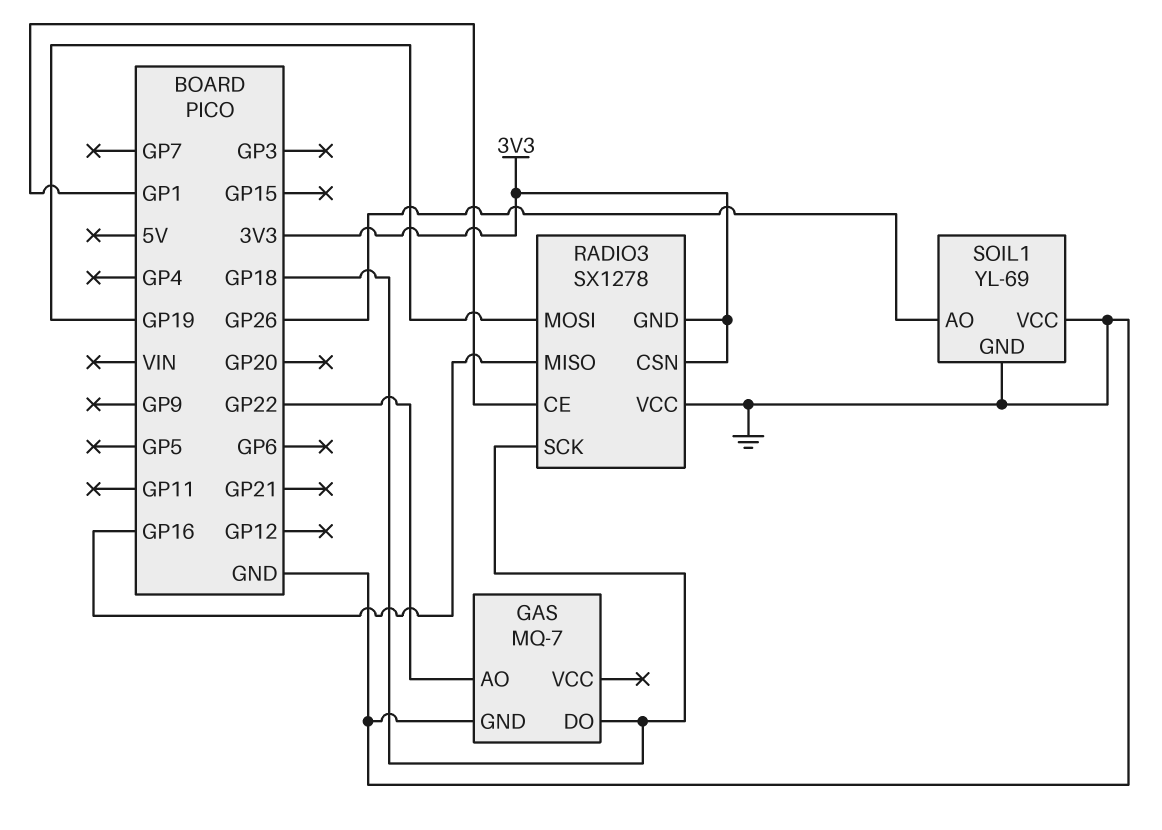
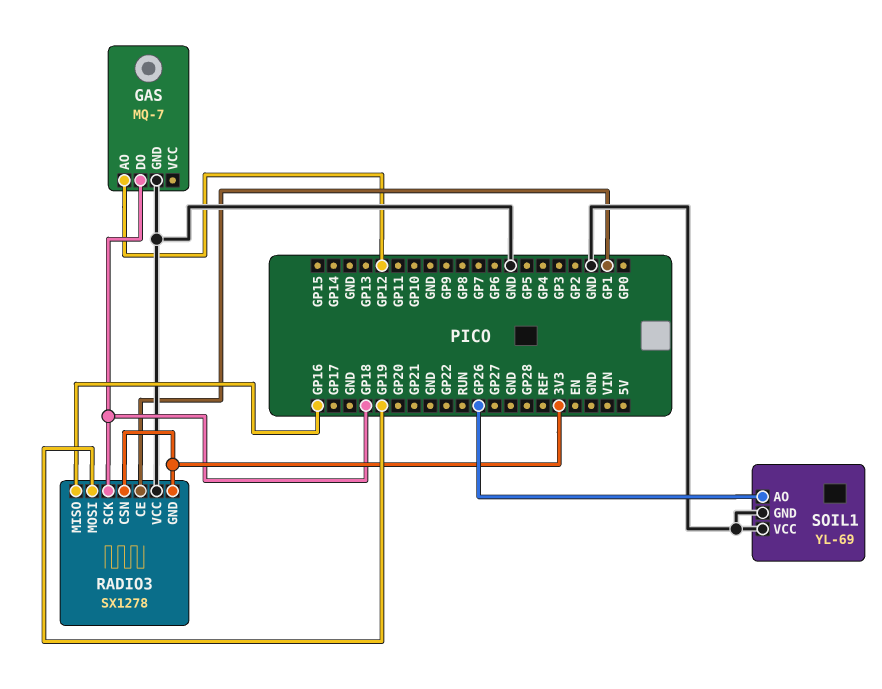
GAS pin AO: GP22 -> GP12

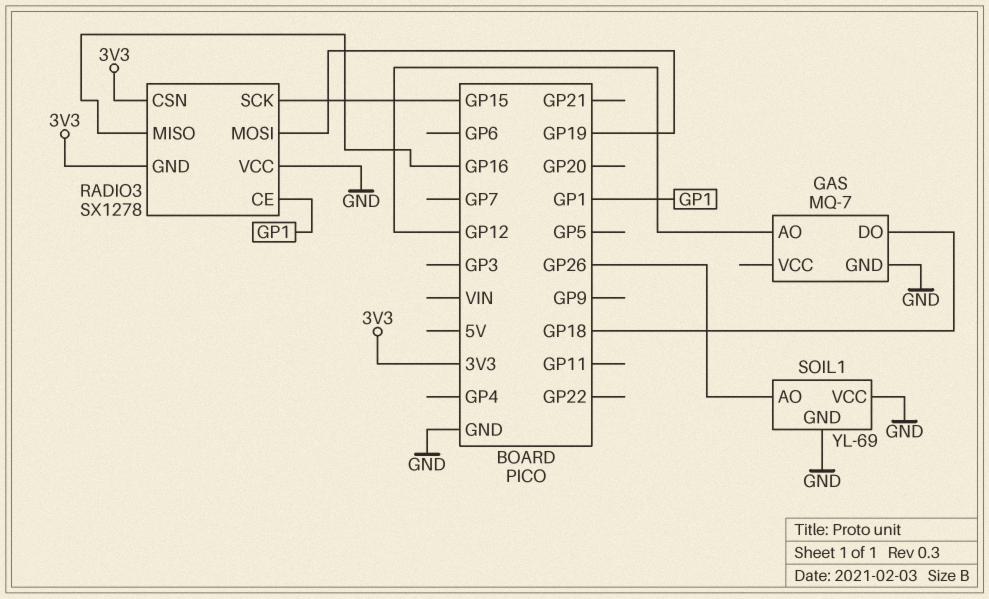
RADIO3 pin SCK: GP18 -> GP15

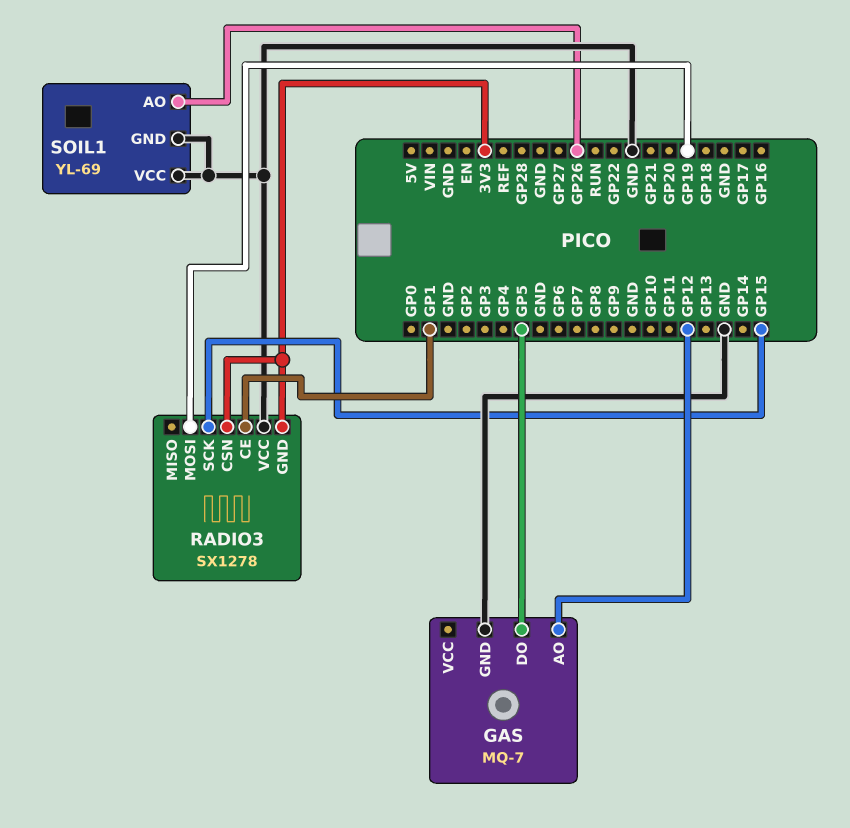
GAS pin DO: GP18 -> GP5
RADIO3 pin MISO: GP16 -> none

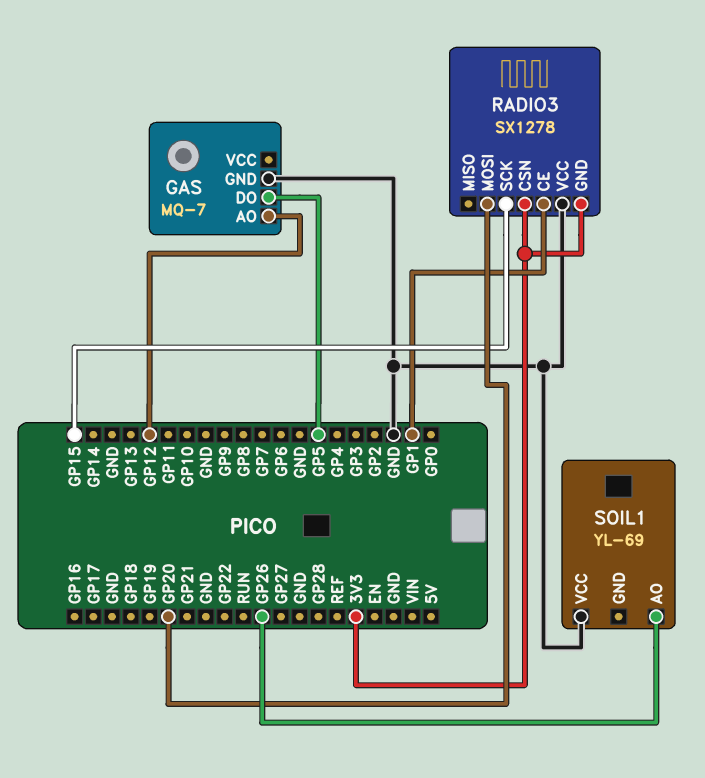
RADIO3 pin MOSI: GP19 -> GP20
SOIL1 pin GND: GND -> none

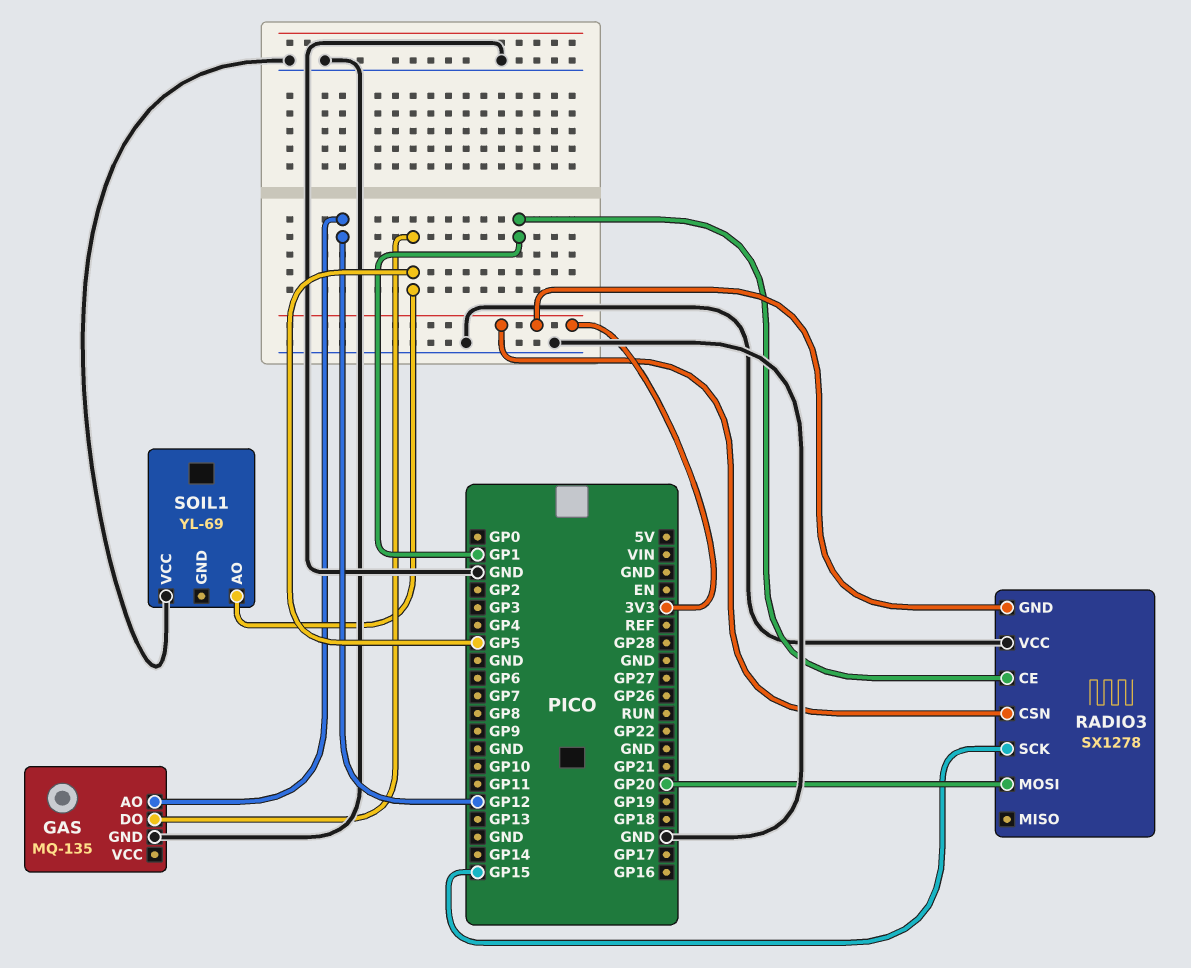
GAS: MQ-7 -> MQ-135
SOIL1 pin AO: GP26 -> GP5

